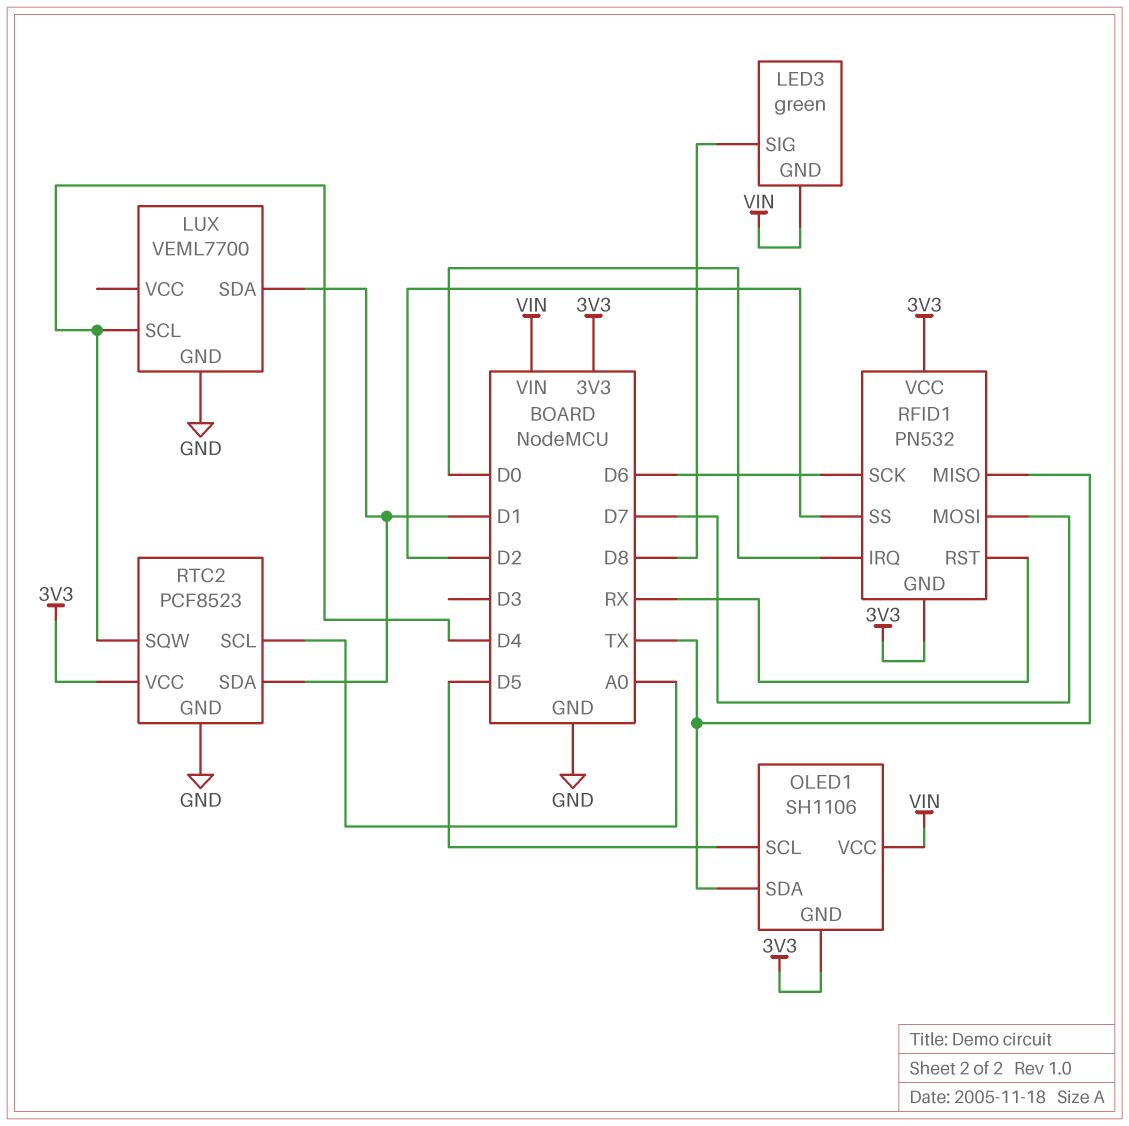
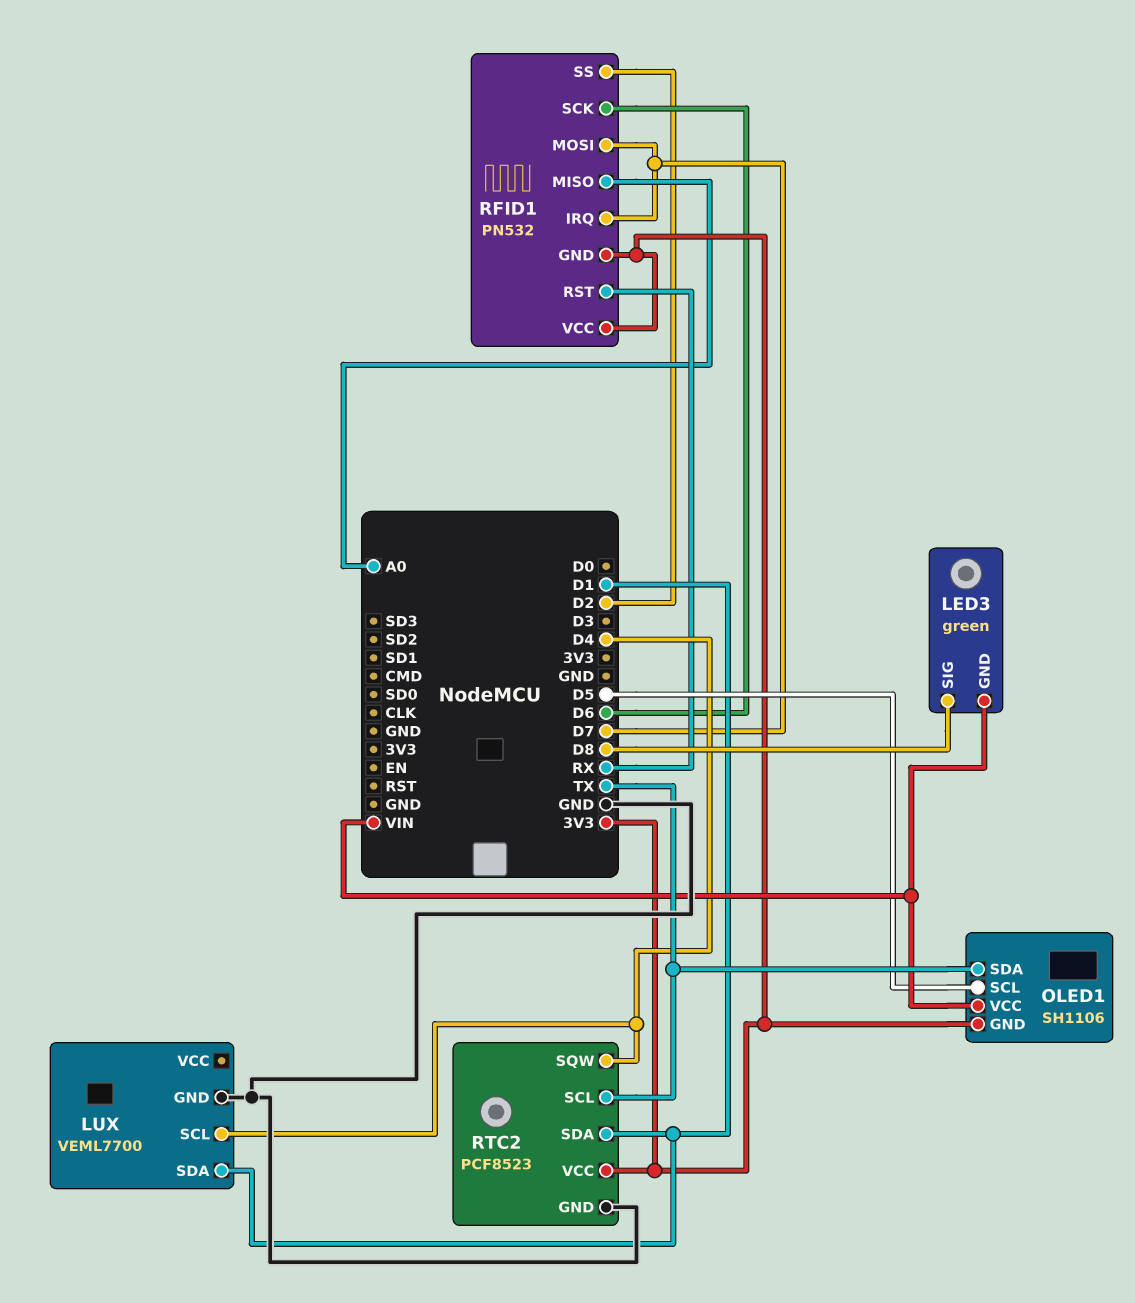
RFID1 pin IRQ: D0 -> D7
RFID1 pin MISO: TX -> A0
RTC2 pin SCL: A0 -> TX

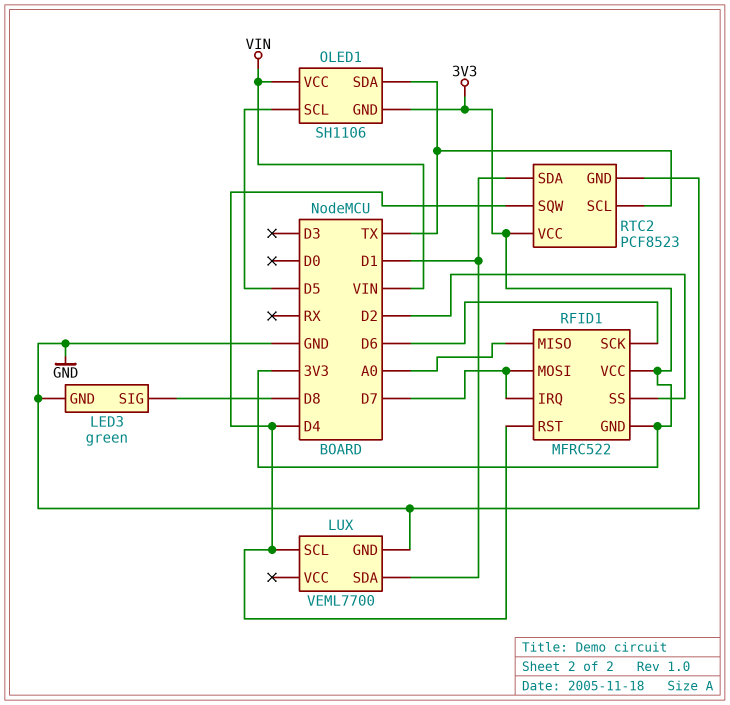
LED3 pin GND: VIN -> GND
RFID1: PN532 -> MFRC522
RFID1 pin RST: RX -> D4

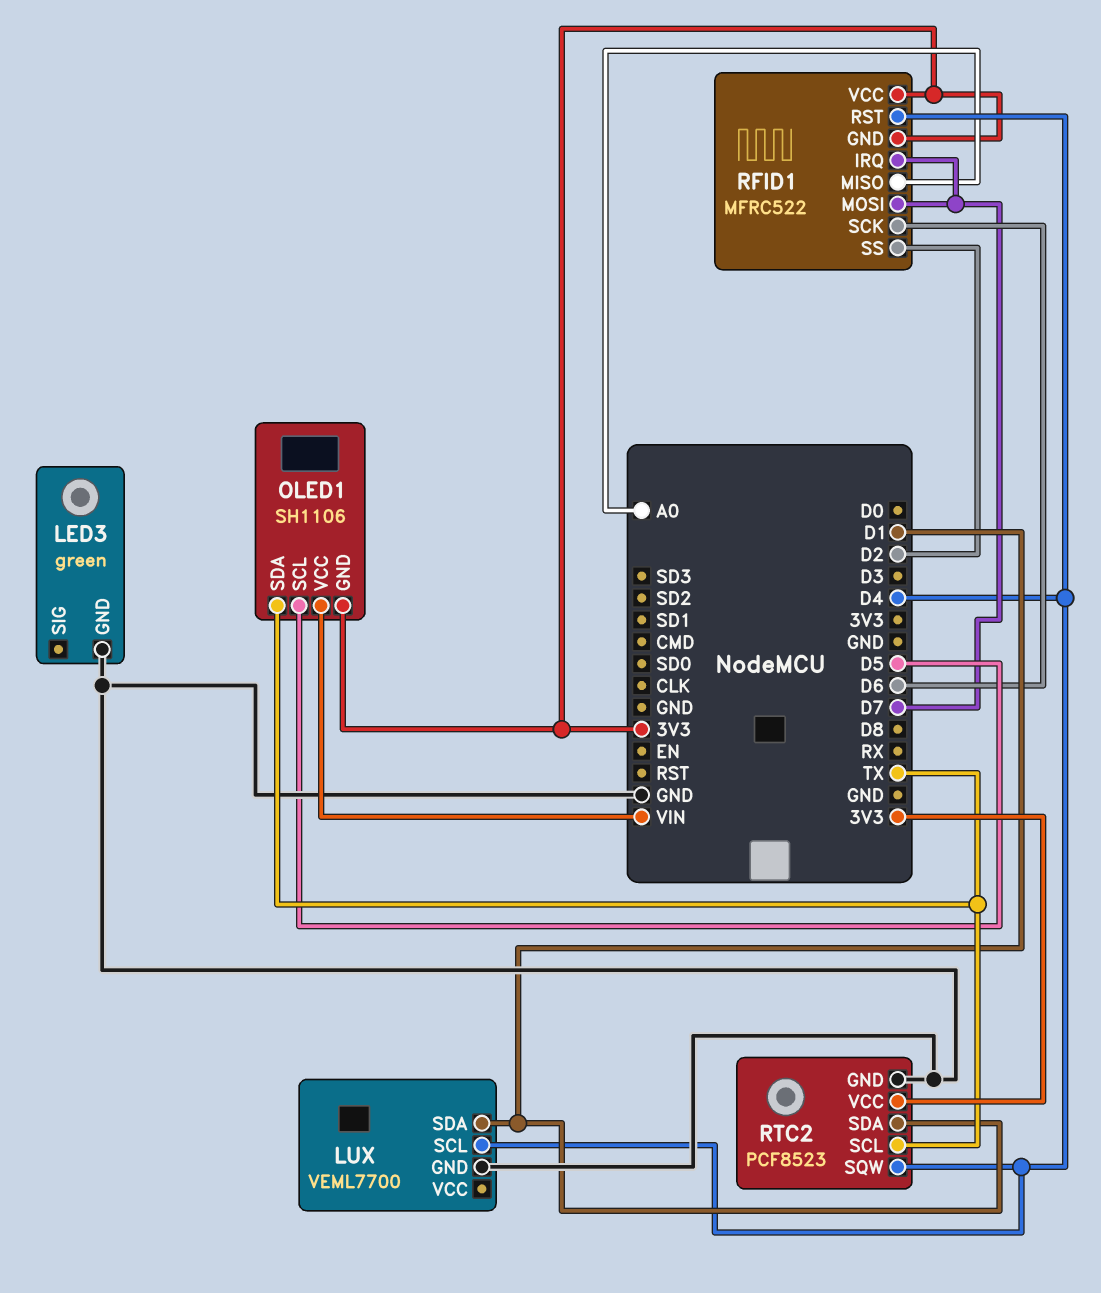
LED3 pin SIG: D8 -> none

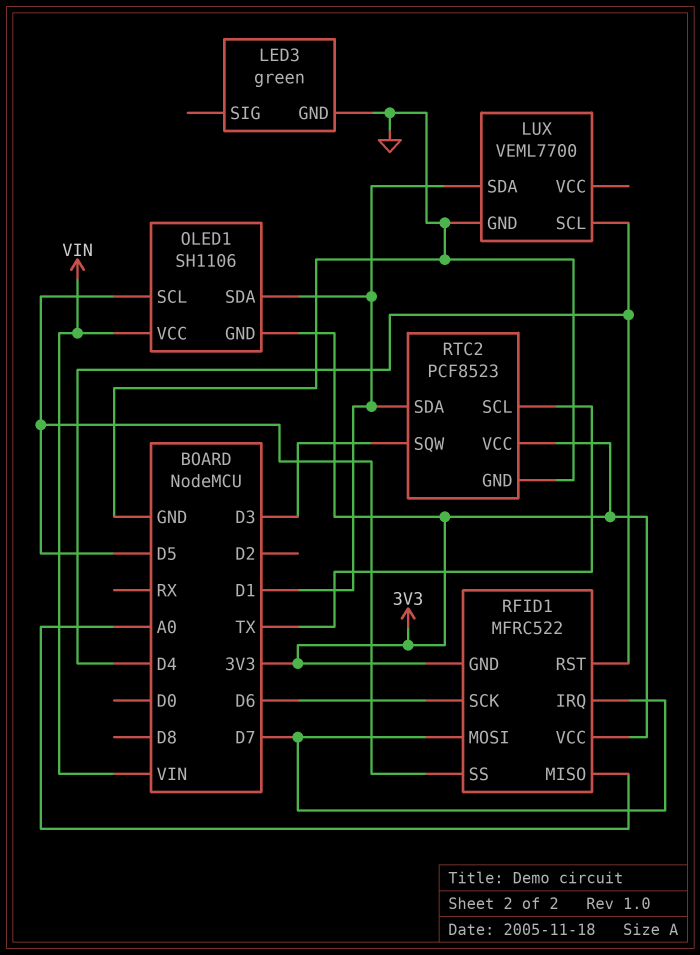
OLED1 pin SDA: TX -> D1
RFID1 pin SS: D2 -> D5
RTC2 pin SQW: D4 -> D3

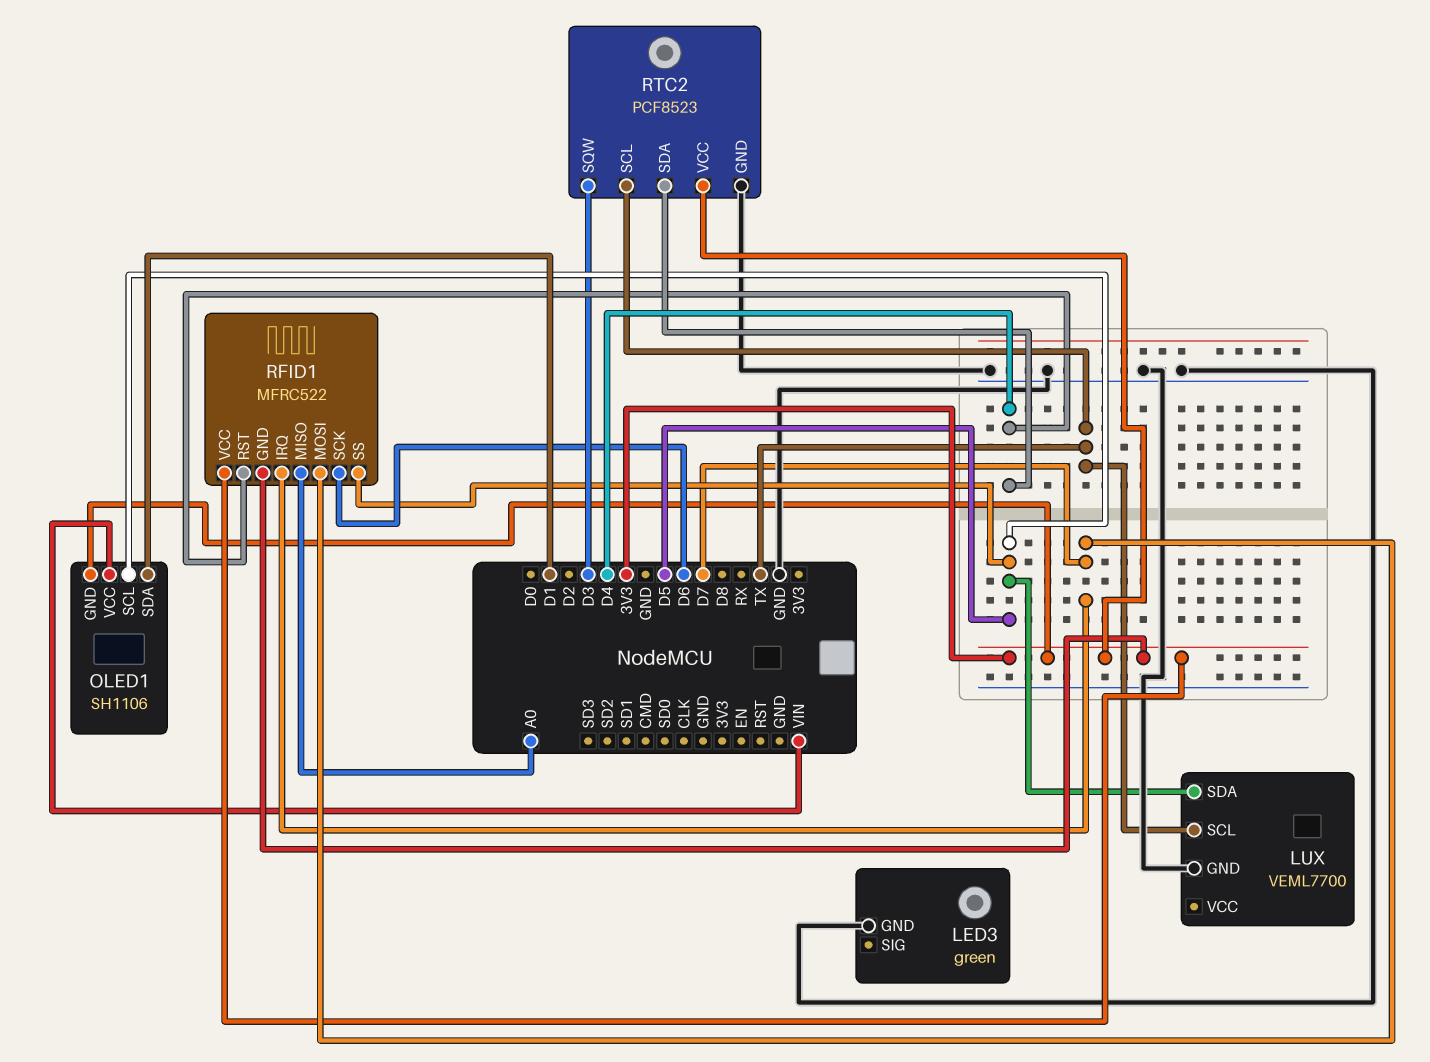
LUX pin SCL: D4 -> TX
LUX pin SDA: D1 -> D5
RTC2 pin SDA: D1 -> D4

